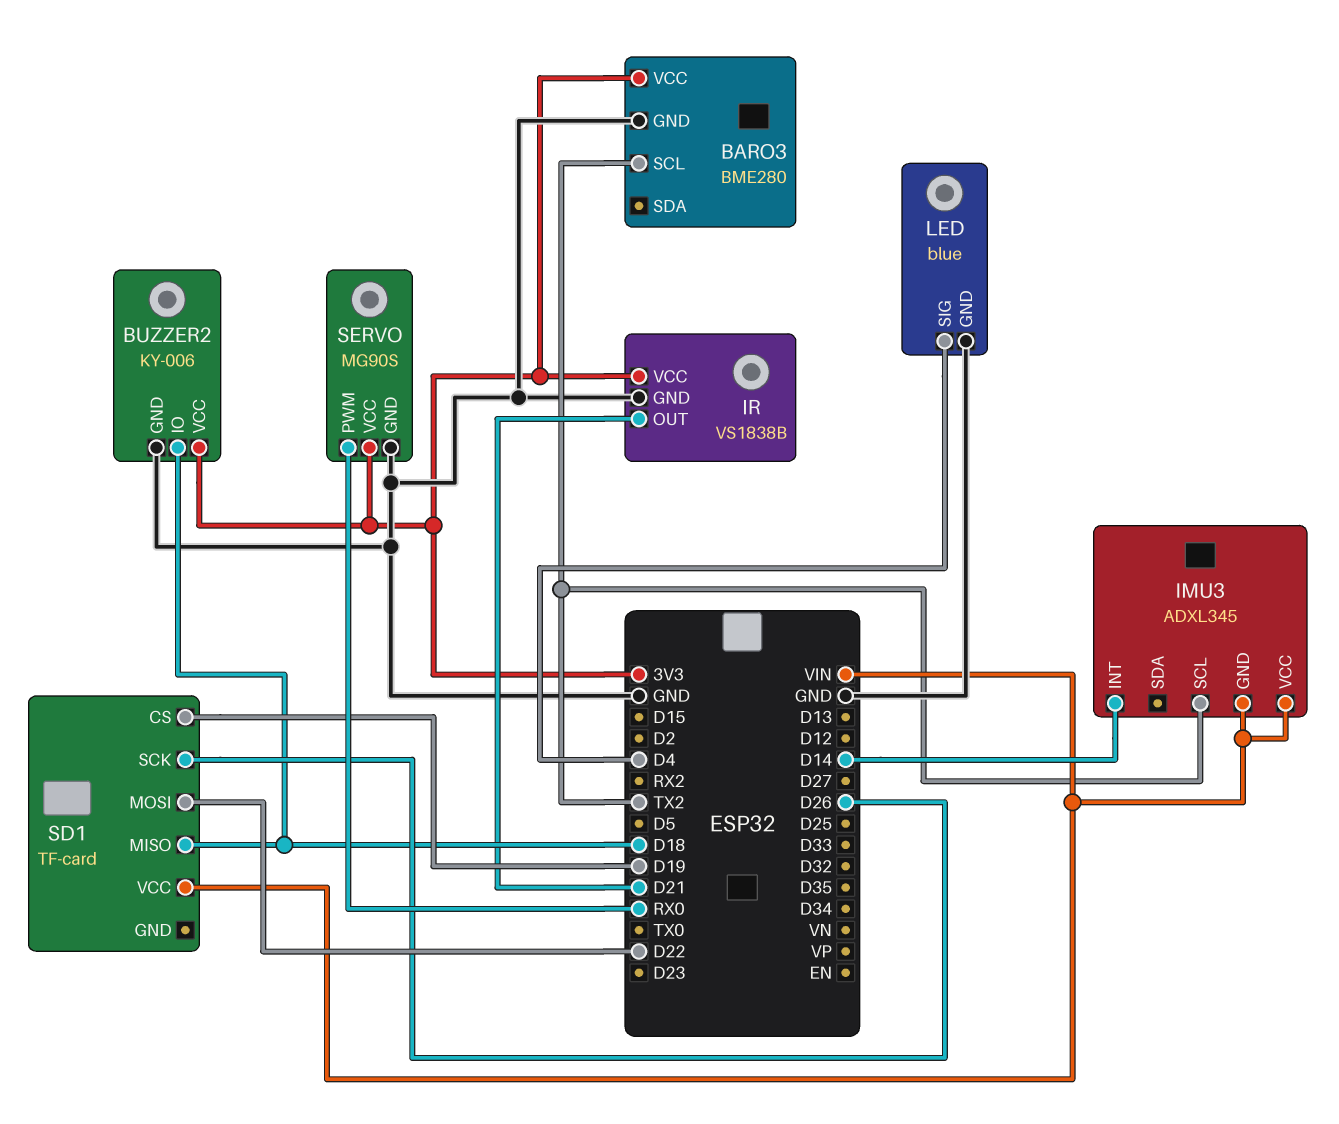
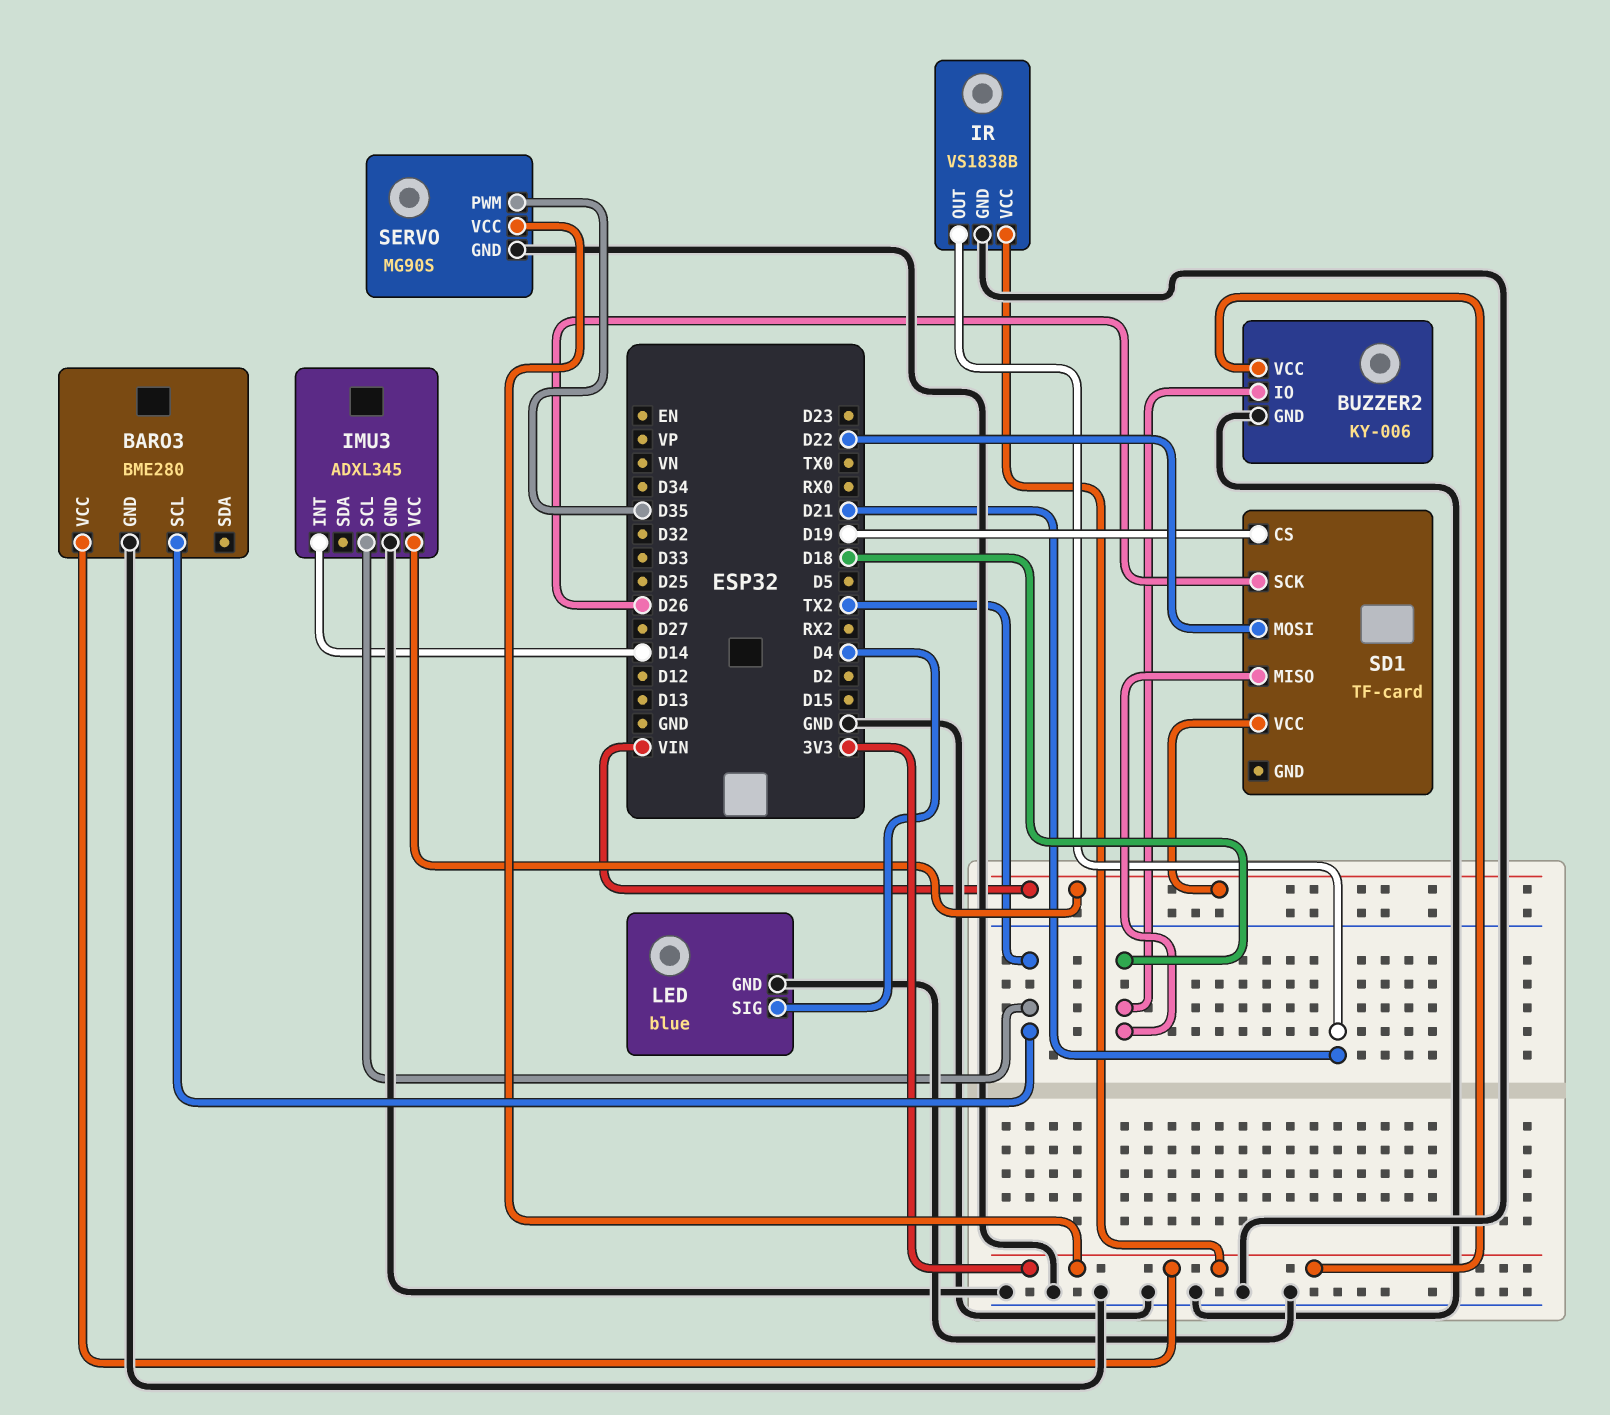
IMU3 pin GND: VIN -> GND
SERVO pin PWM: RX0 -> D35

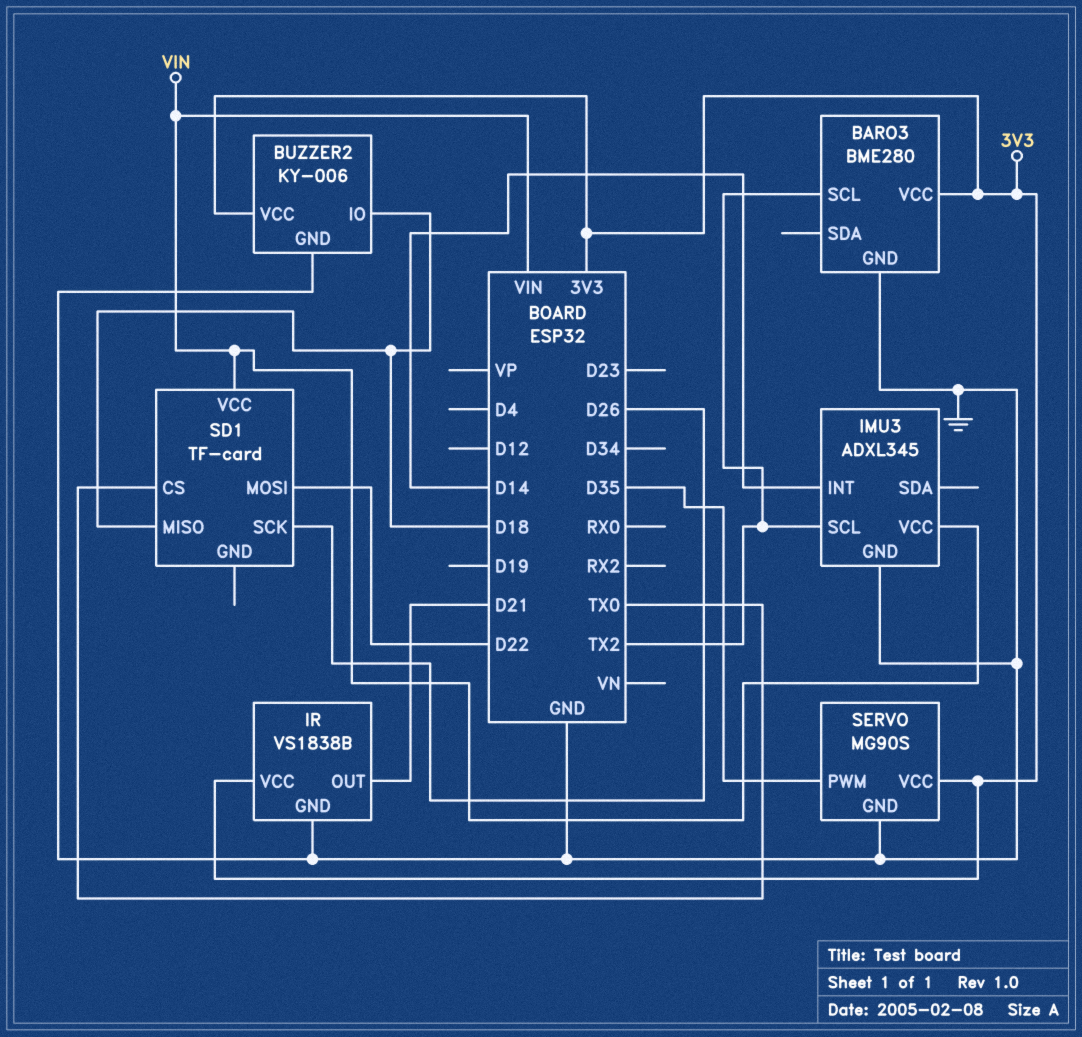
LED: blue -> none
LED pin GND: GND -> none
LED pin SIG: D4 -> none
SD1 pin CS: D19 -> TX0

